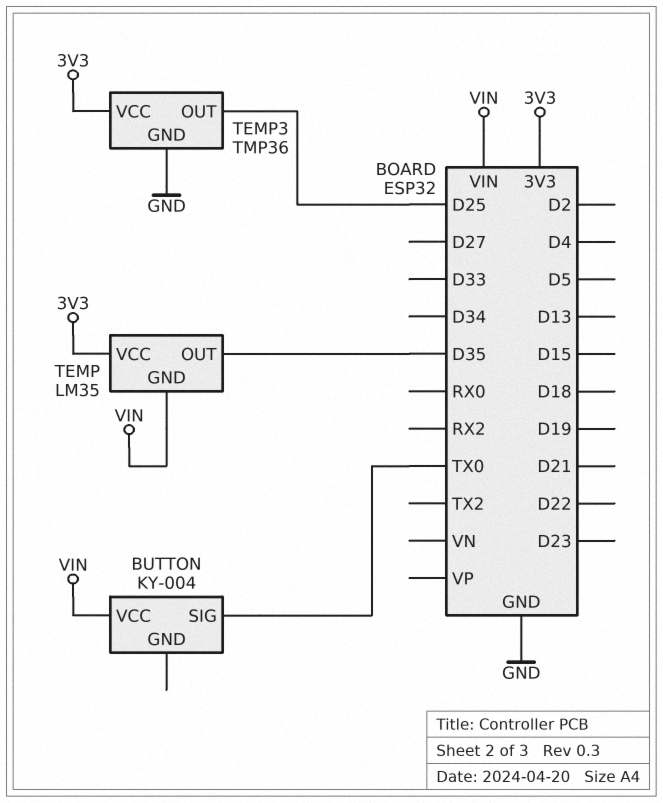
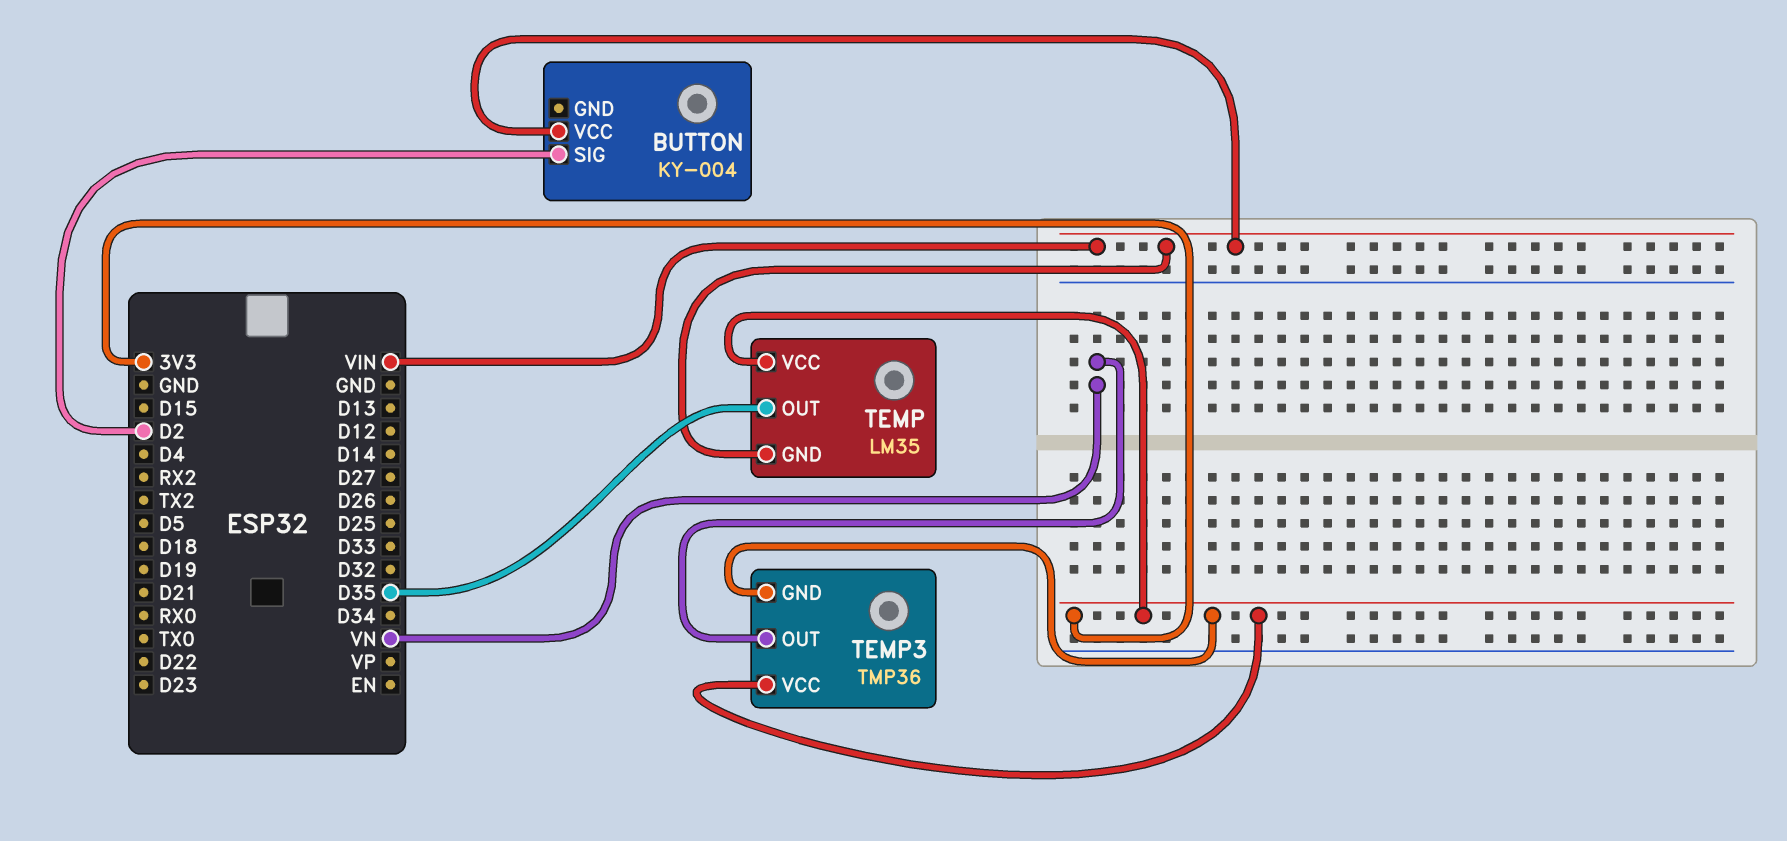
BUTTON pin SIG: TX0 -> D2
TEMP3 pin GND: GND -> 3V3
TEMP3 pin OUT: D25 -> VN

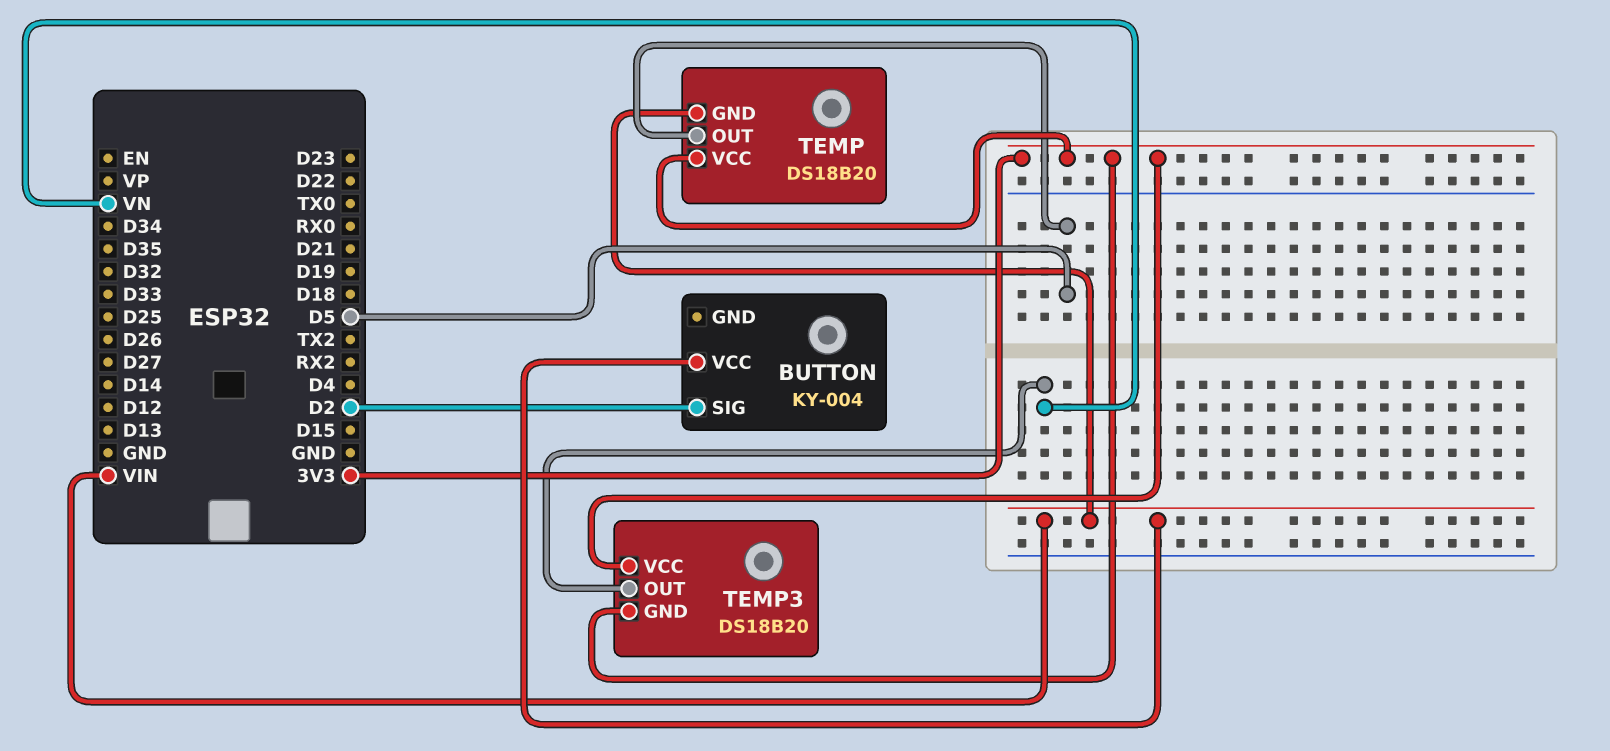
TEMP: LM35 -> DS18B20
TEMP pin OUT: D35 -> D5
TEMP3: TMP36 -> DS18B20

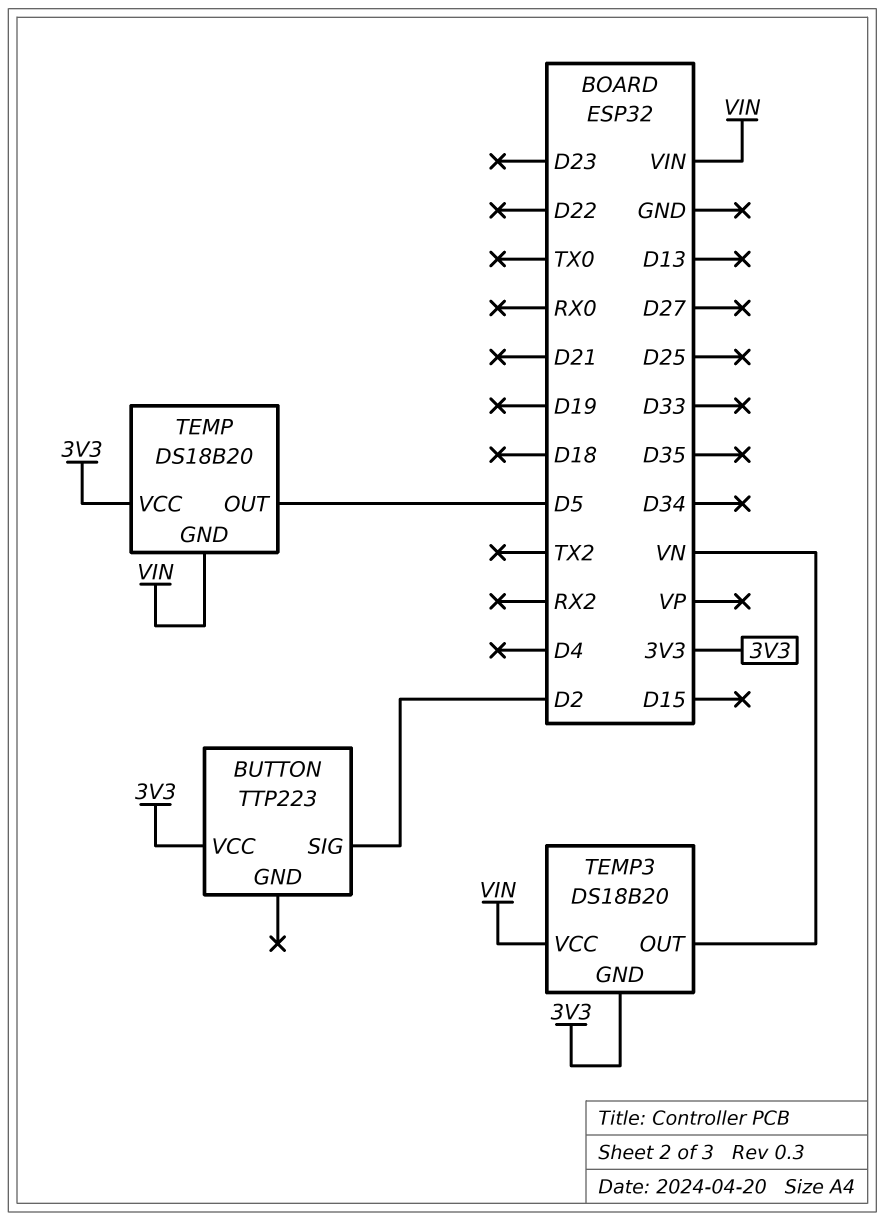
BUTTON: KY-004 -> TTP223
BUTTON pin VCC: VIN -> 3V3
TEMP3 pin VCC: 3V3 -> VIN

